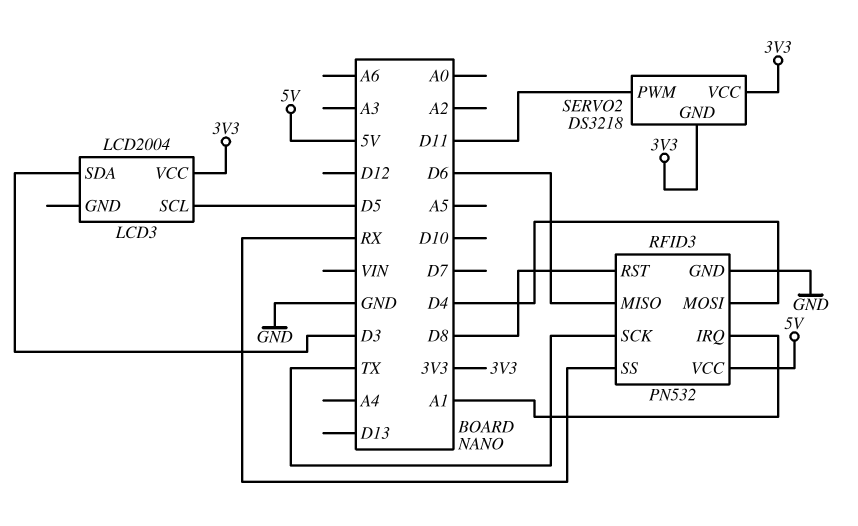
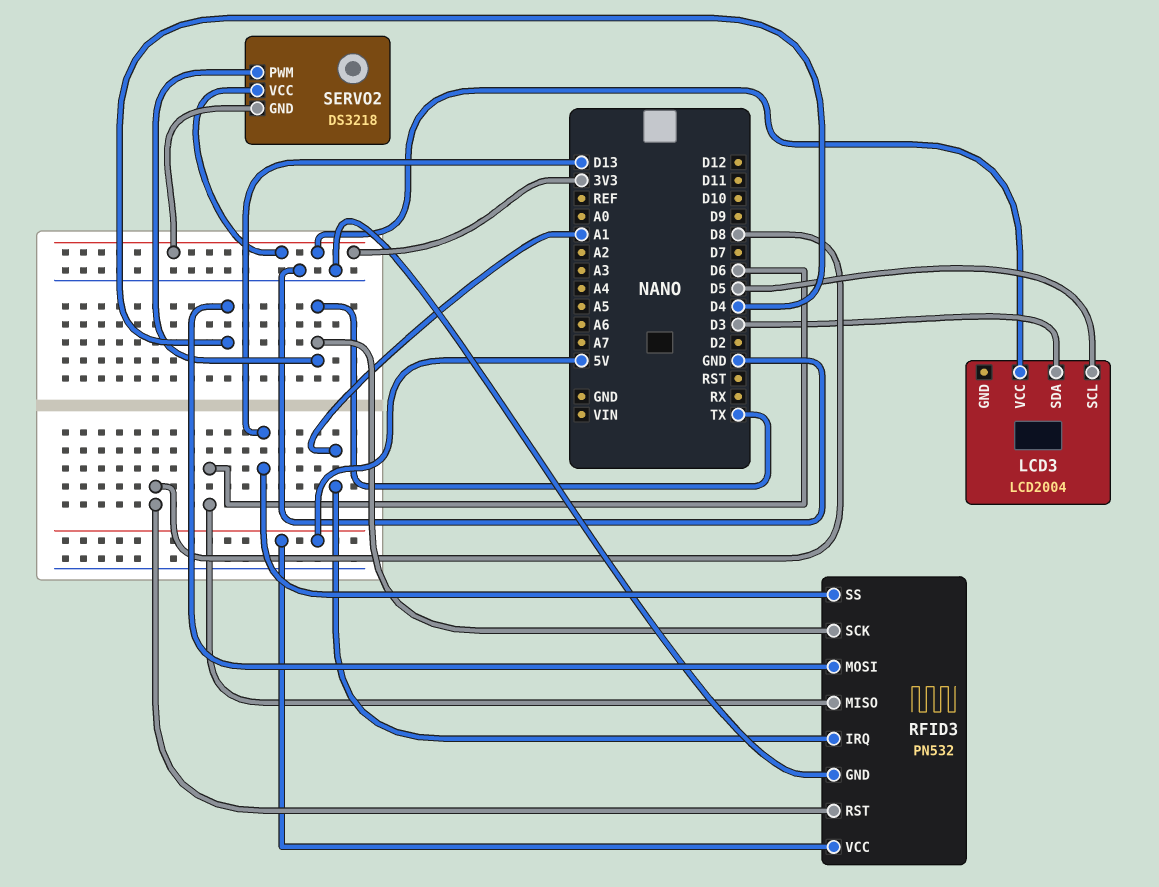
RFID3 pin SS: RX -> D13
SERVO2 pin PWM: D11 -> TX

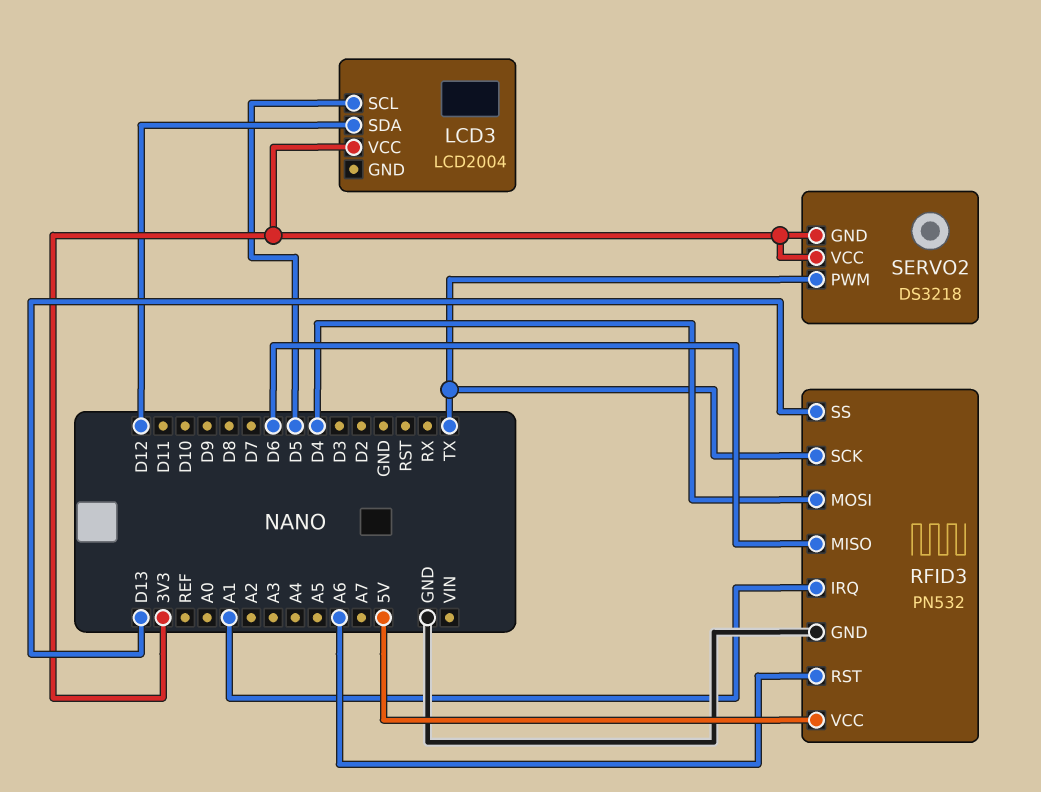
LCD3 pin SDA: D3 -> D12
RFID3 pin RST: D8 -> A6

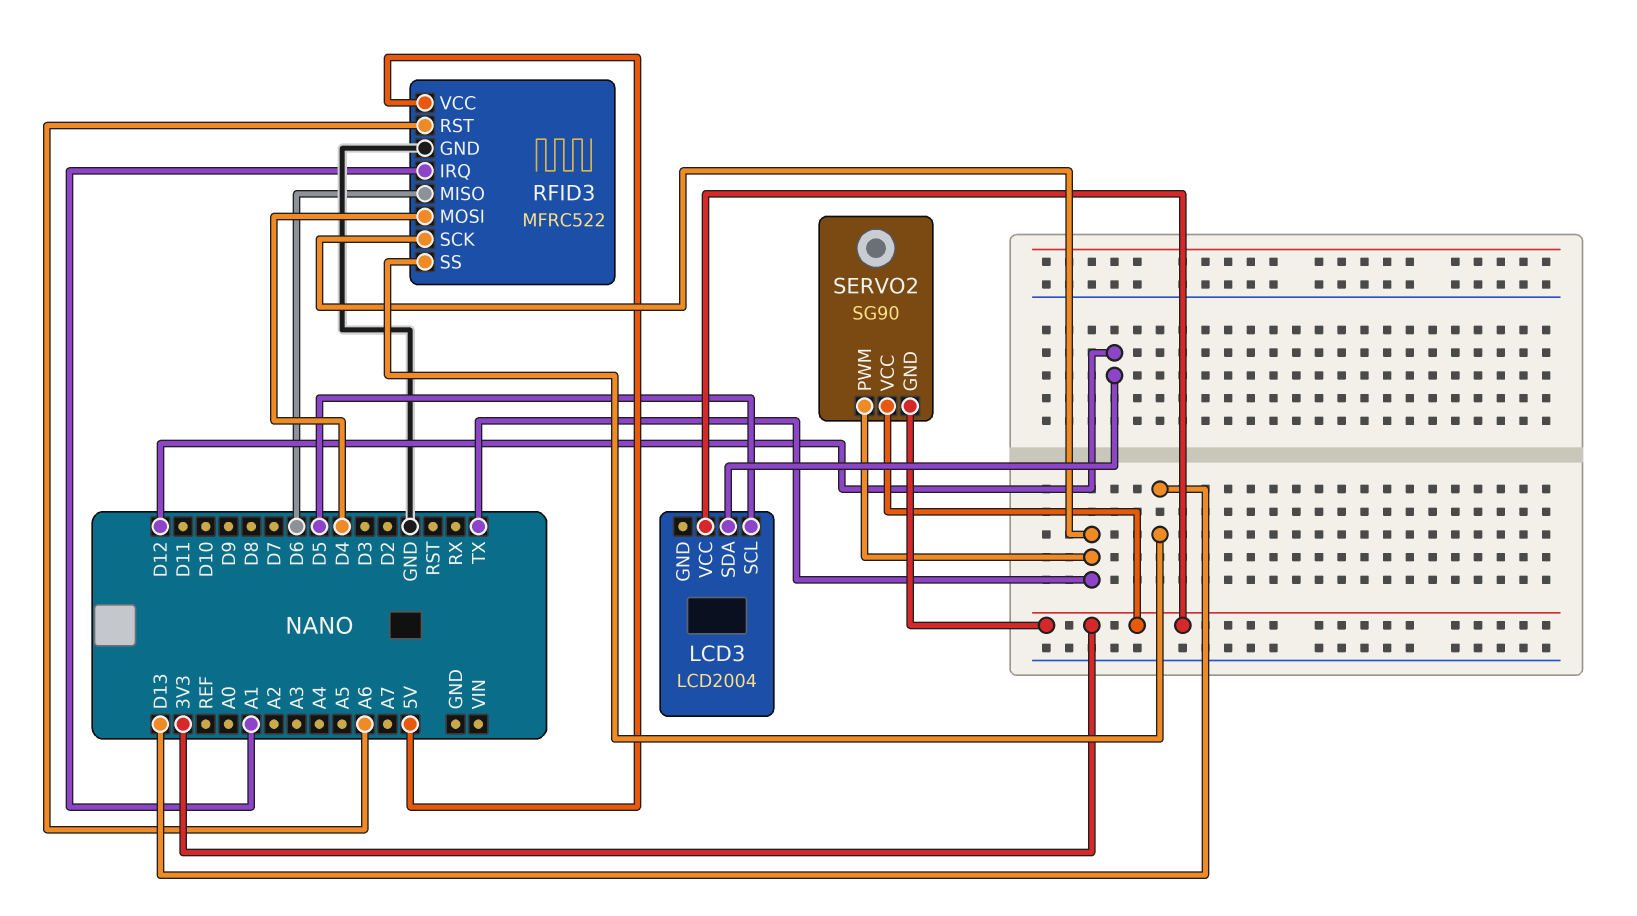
RFID3: PN532 -> MFRC522
SERVO2: DS3218 -> SG90

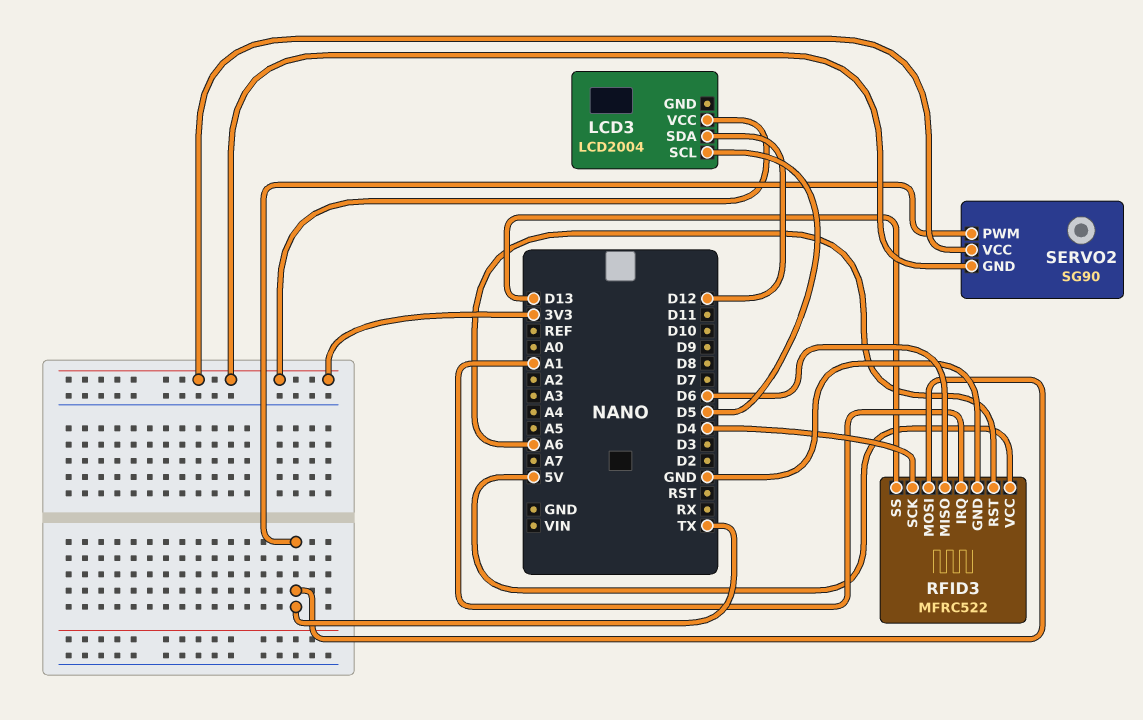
RFID3 pin MOSI: D4 -> TX
RFID3 pin SCK: TX -> D4

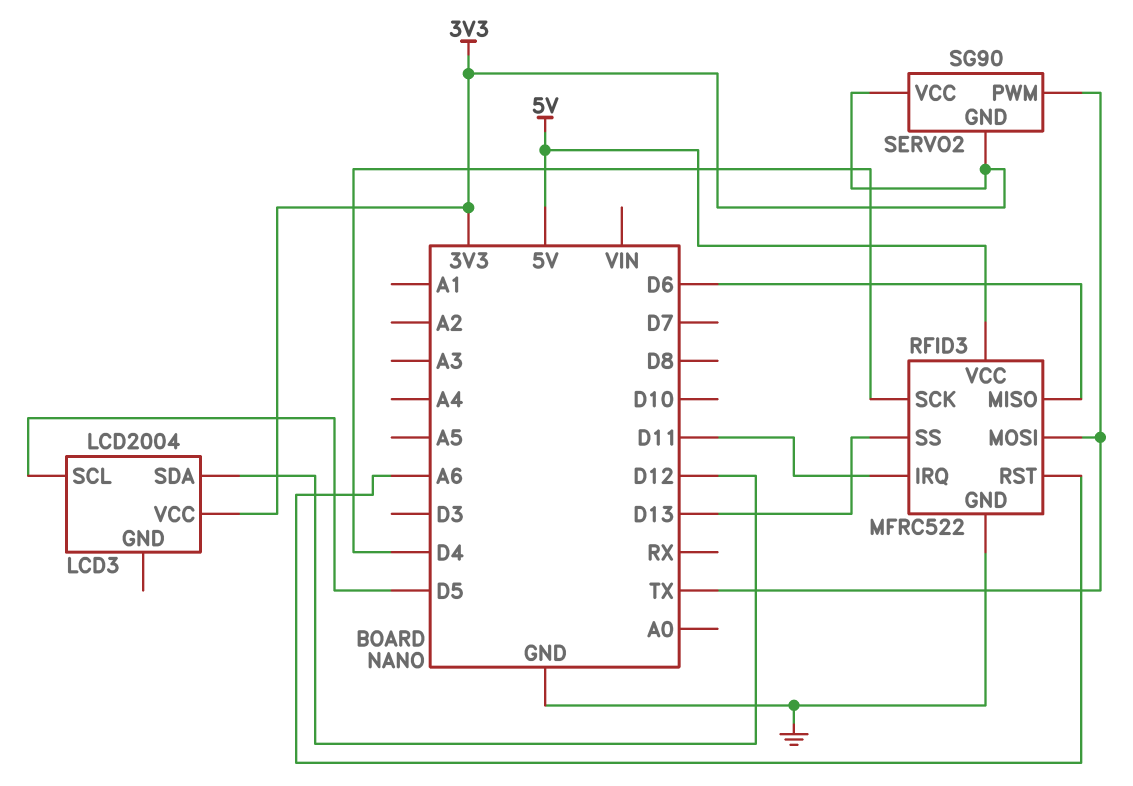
RFID3 pin IRQ: A1 -> D11

